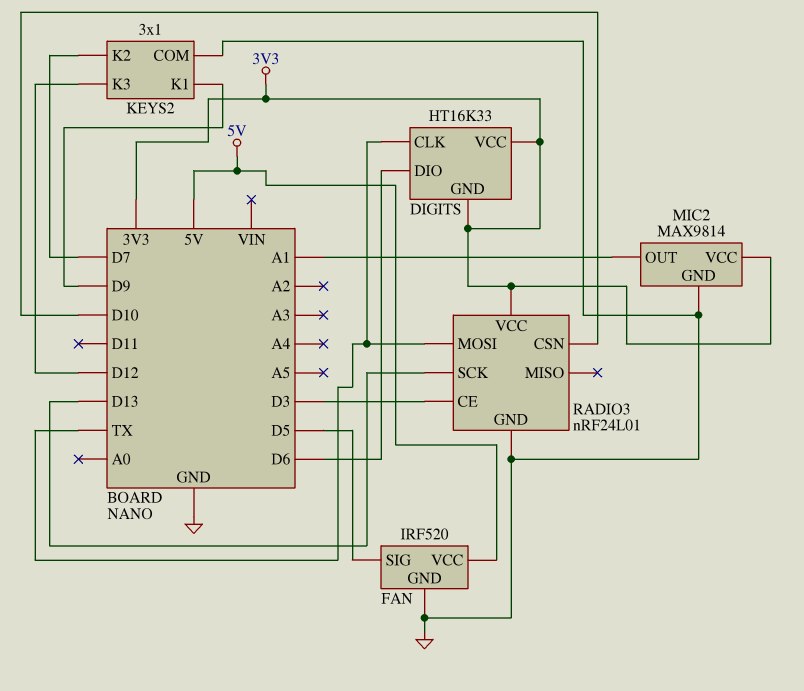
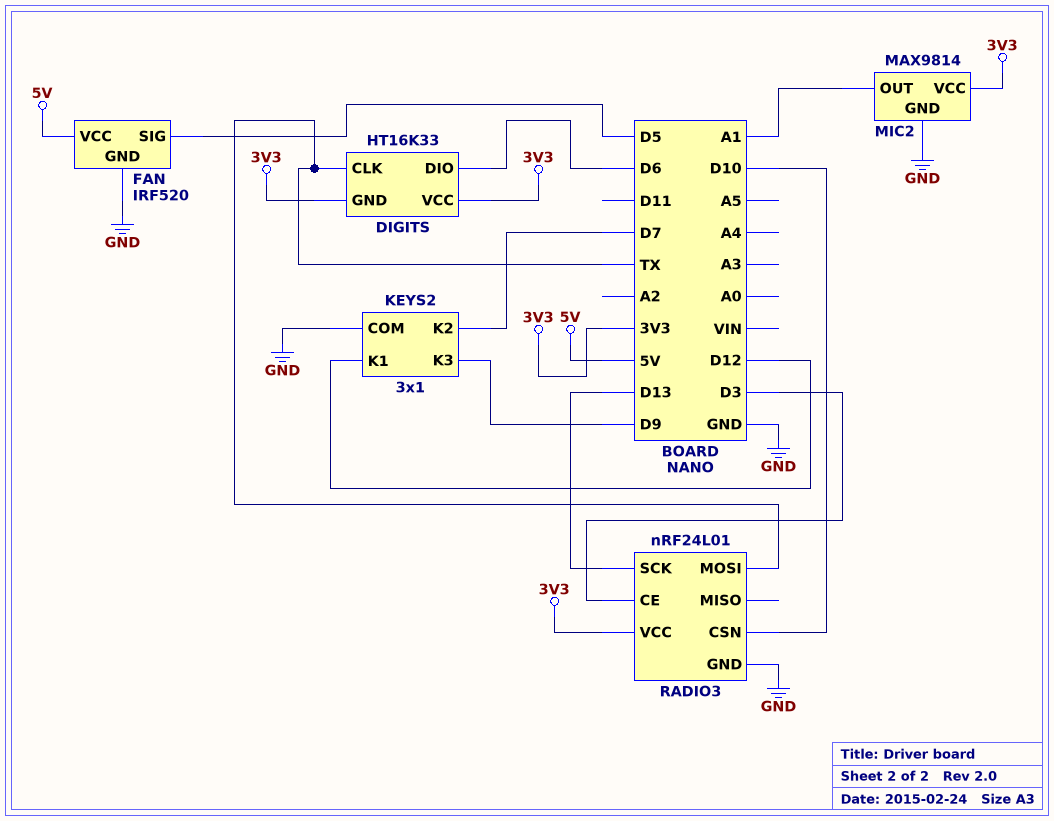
KEYS2 pin K1: D9 -> D12
KEYS2 pin K3: D12 -> D9

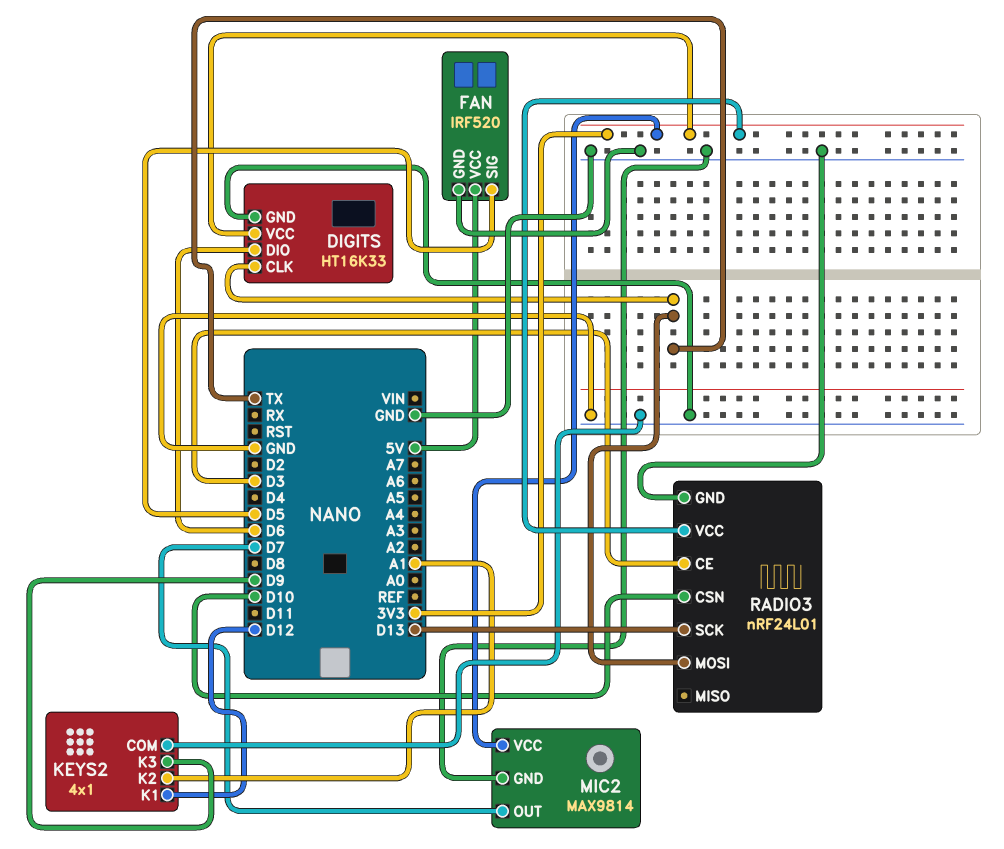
DIGITS pin GND: 3V3 -> GND
KEYS2: 3x1 -> 4x1
KEYS2 pin K2: D7 -> A1
MIC2 pin OUT: A1 -> D7

